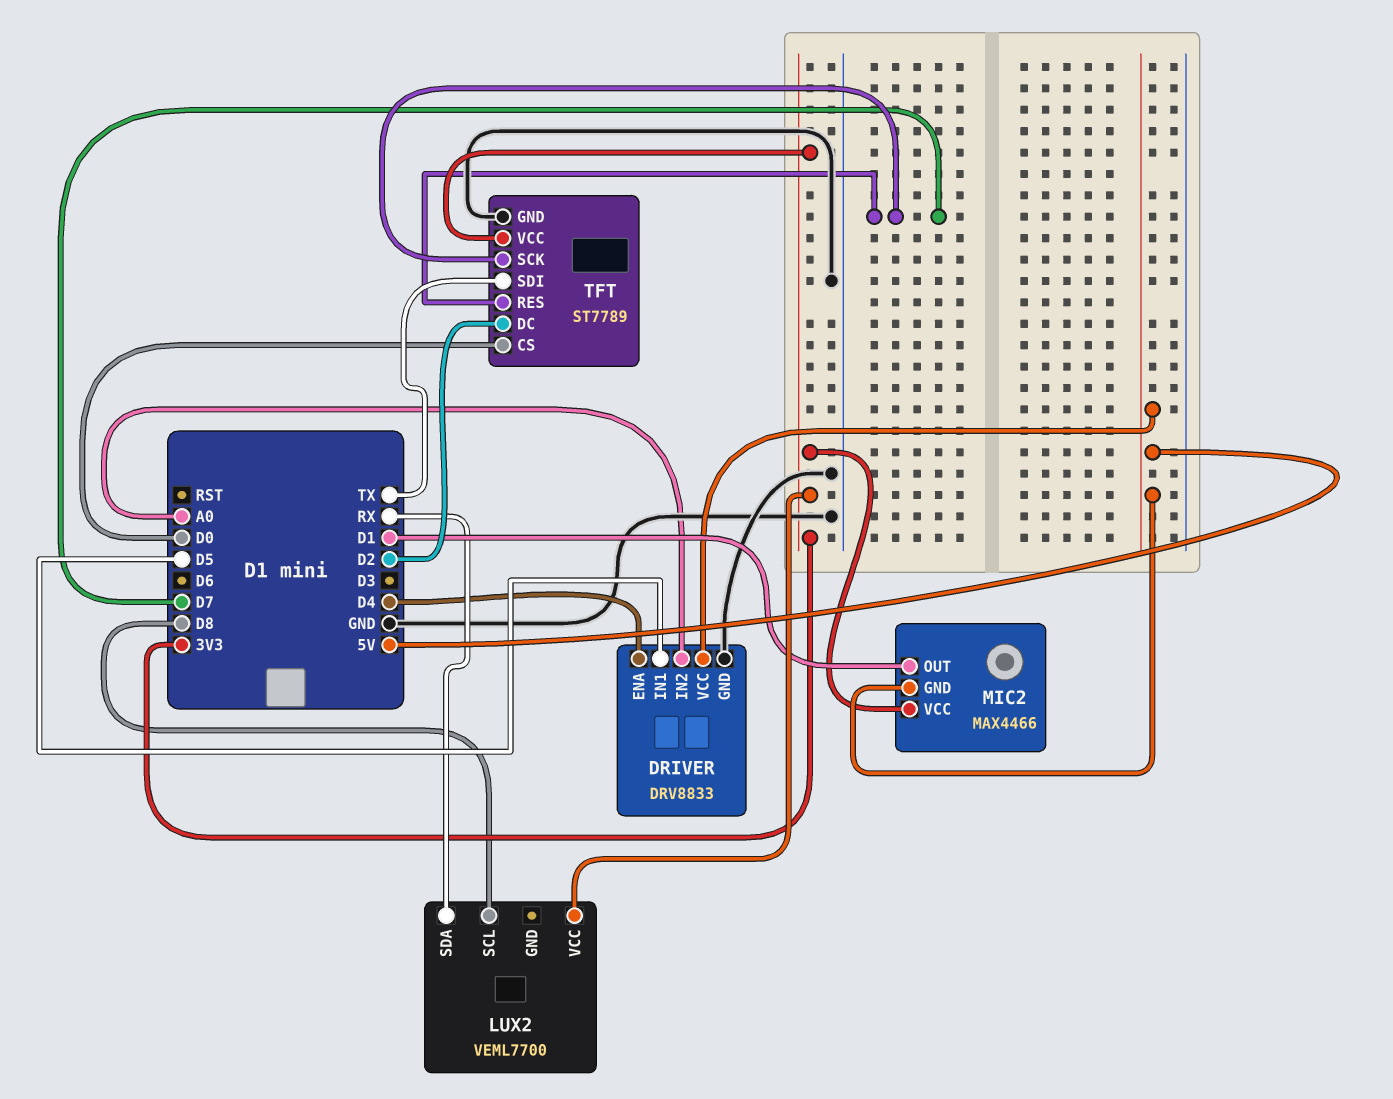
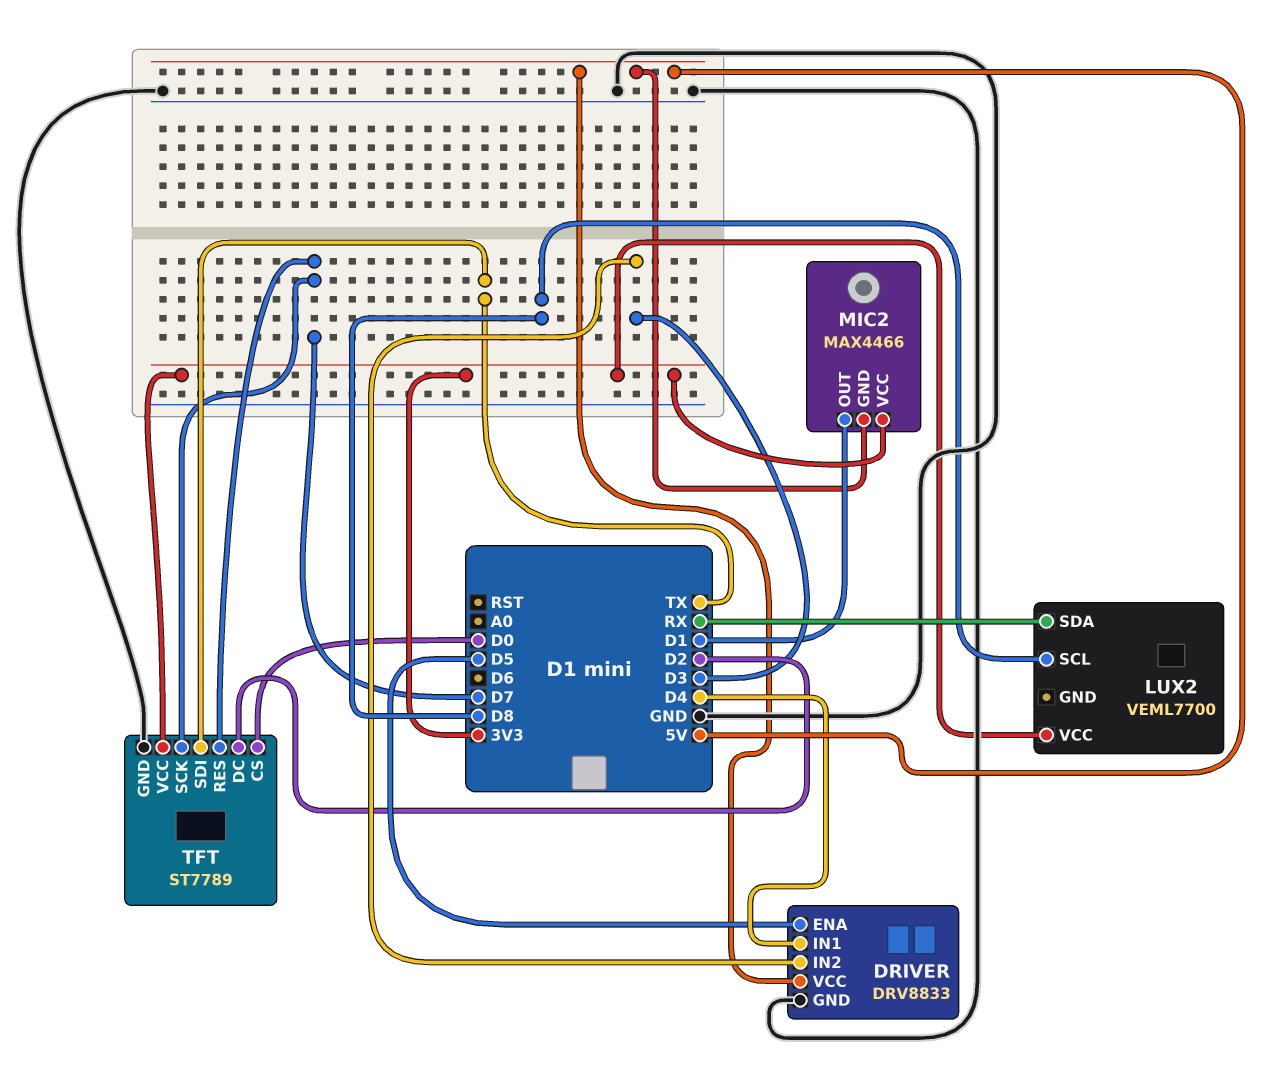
DRIVER pin ENA: D4 -> D5
DRIVER pin IN1: D5 -> D4
DRIVER pin IN2: A0 -> D3

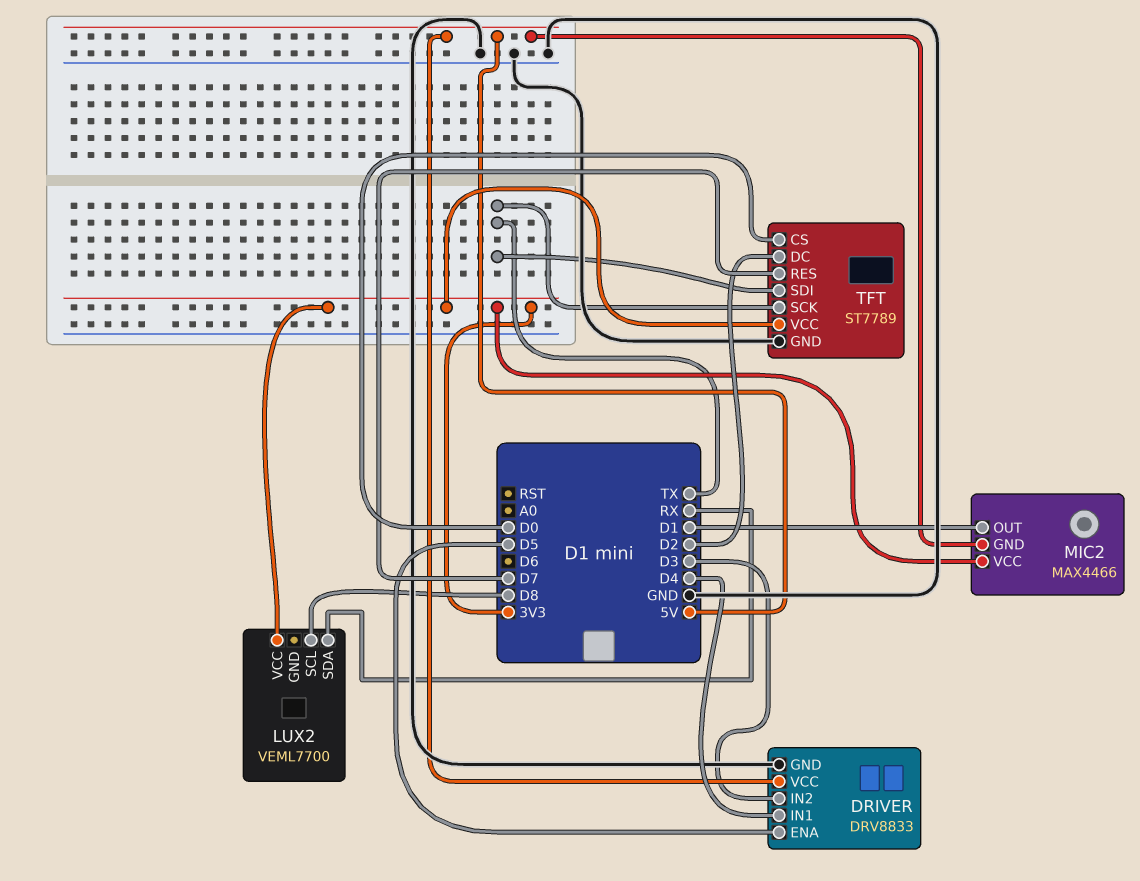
TFT pin SCK: D7 -> TX

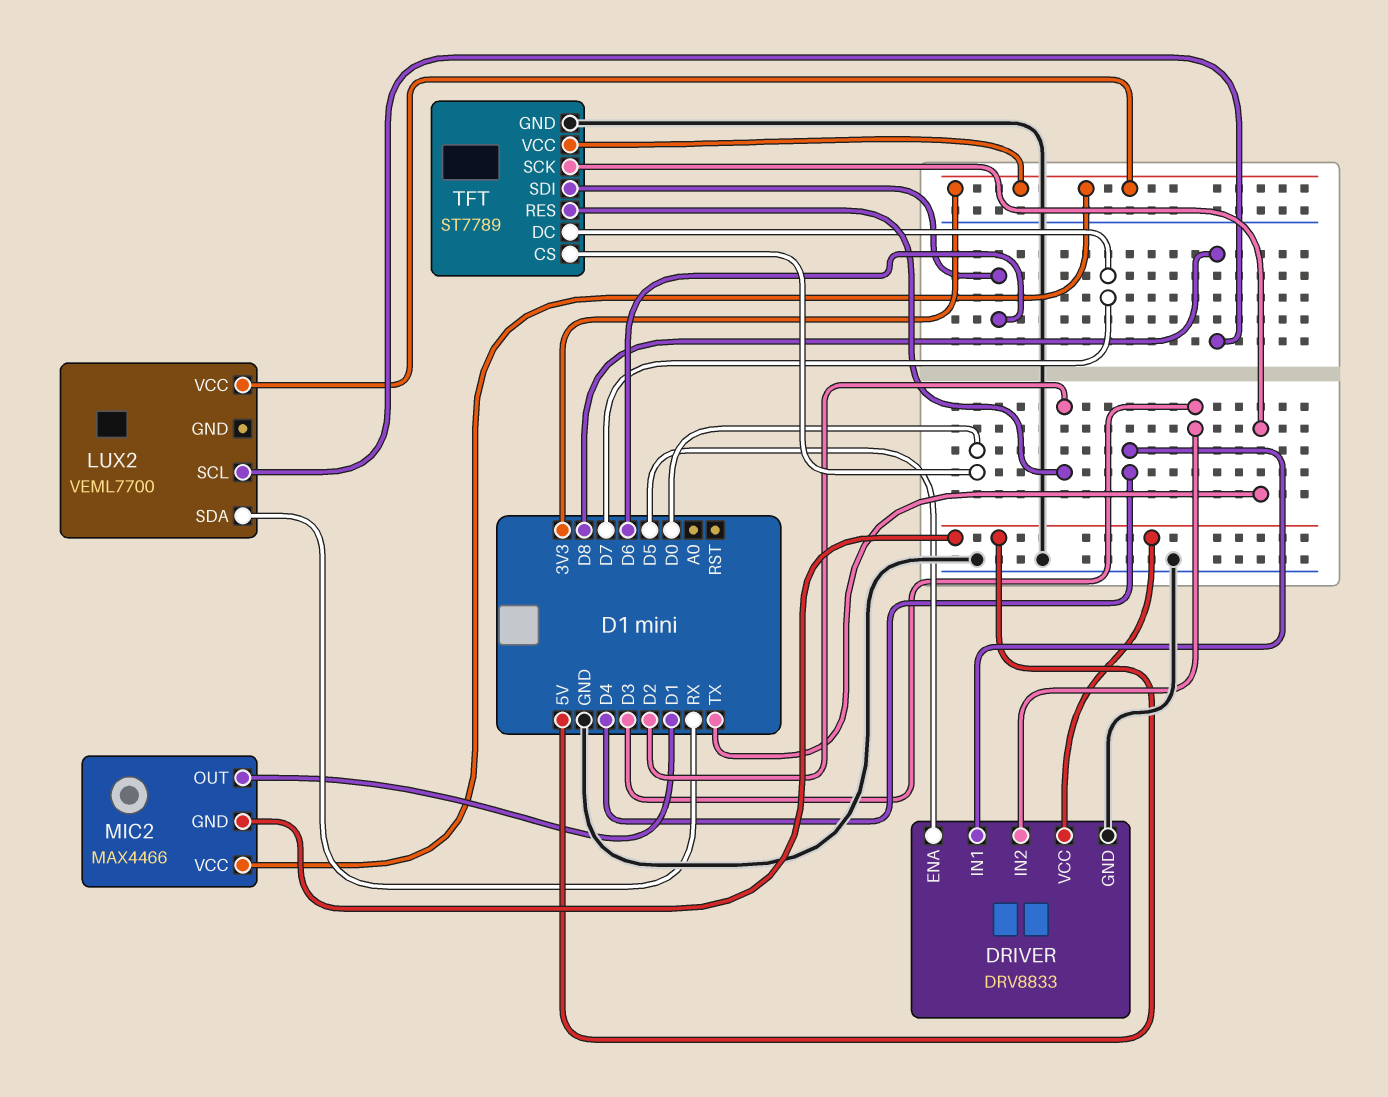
TFT pin DC: D2 -> D7
TFT pin RES: D7 -> D2
TFT pin SDI: TX -> D6

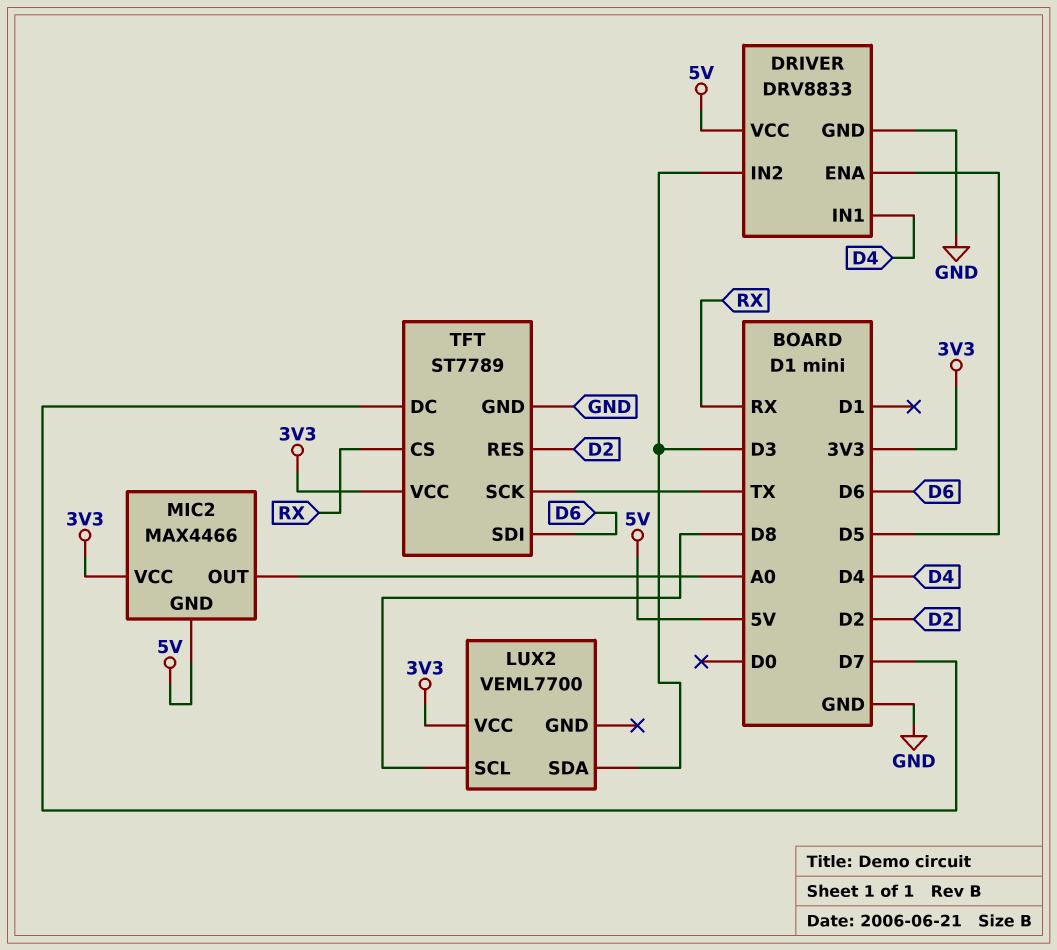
LUX2 pin SDA: RX -> D3
MIC2 pin OUT: D1 -> A0
TFT pin CS: D0 -> RX

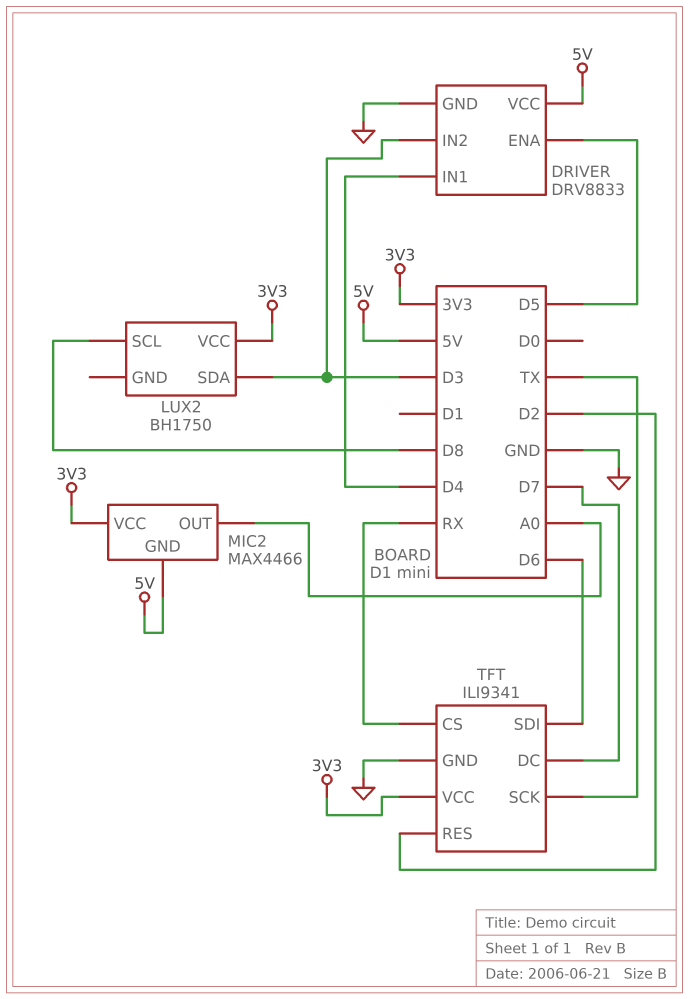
LUX2: VEML7700 -> BH1750
TFT: ST7789 -> ILI9341

